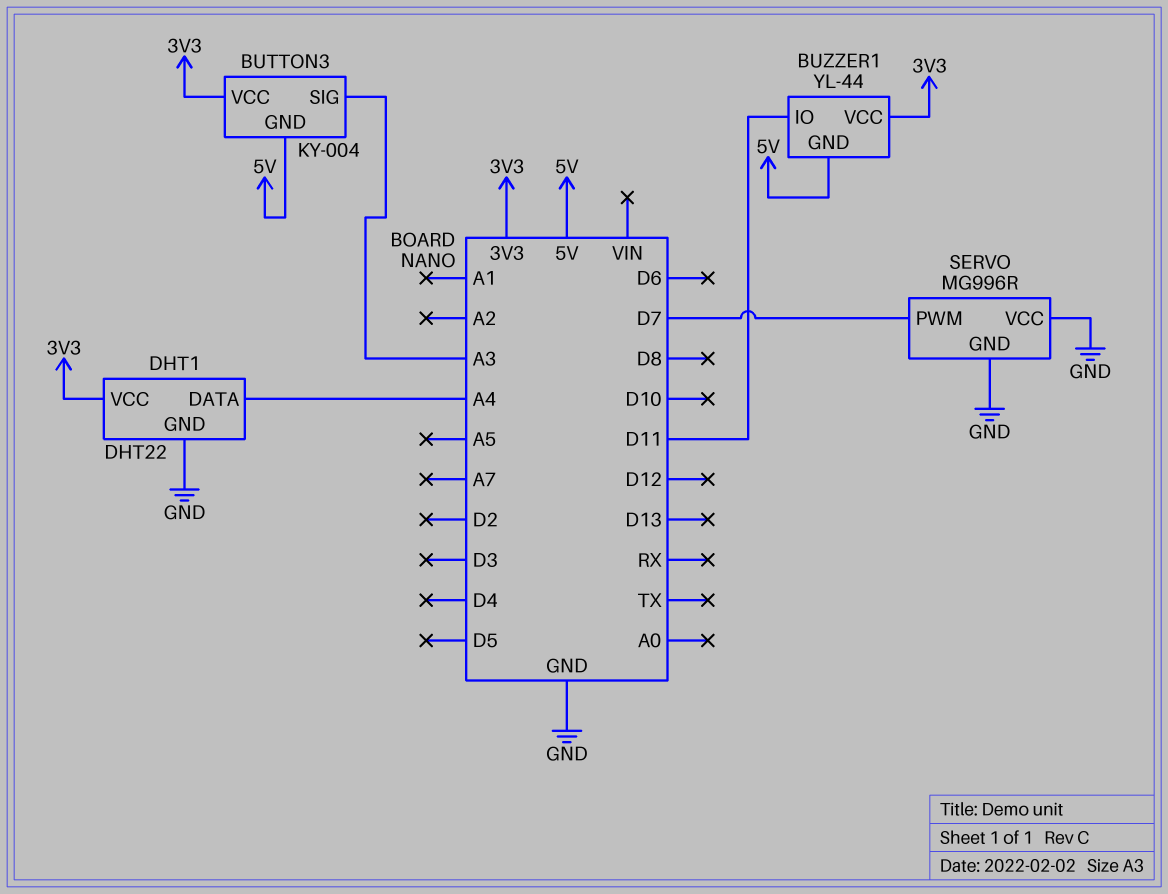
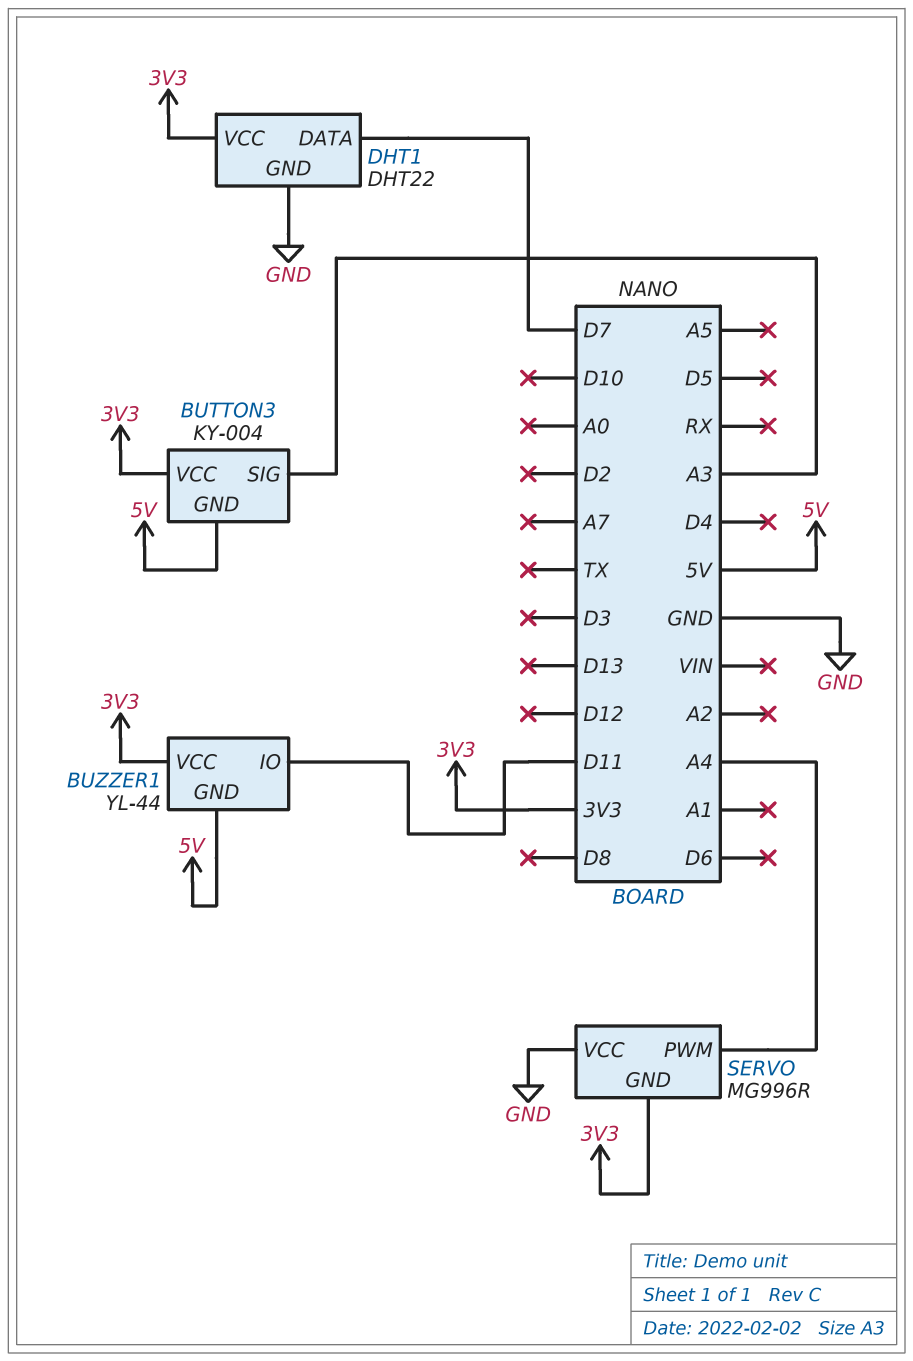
DHT1 pin DATA: A4 -> D7
SERVO pin GND: GND -> 3V3
SERVO pin PWM: D7 -> A4

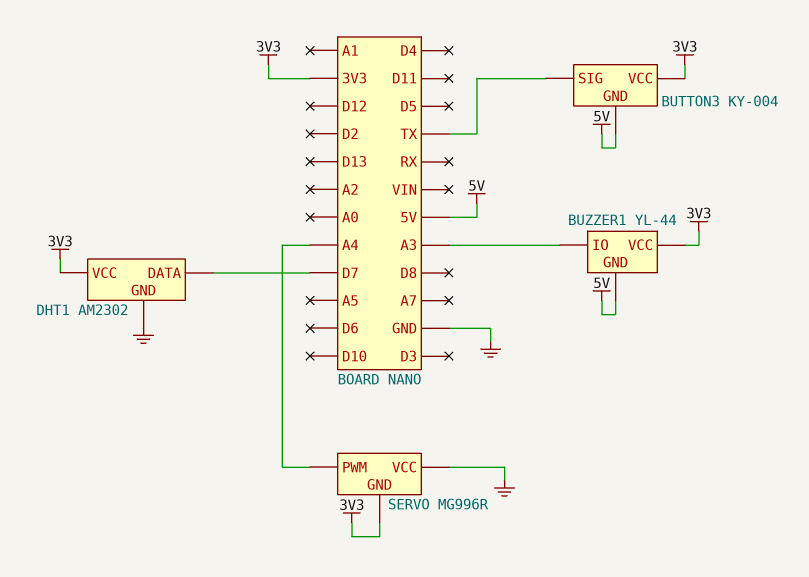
BUTTON3 pin SIG: A3 -> TX
BUZZER1 pin IO: D11 -> A3
DHT1: DHT22 -> AM2302

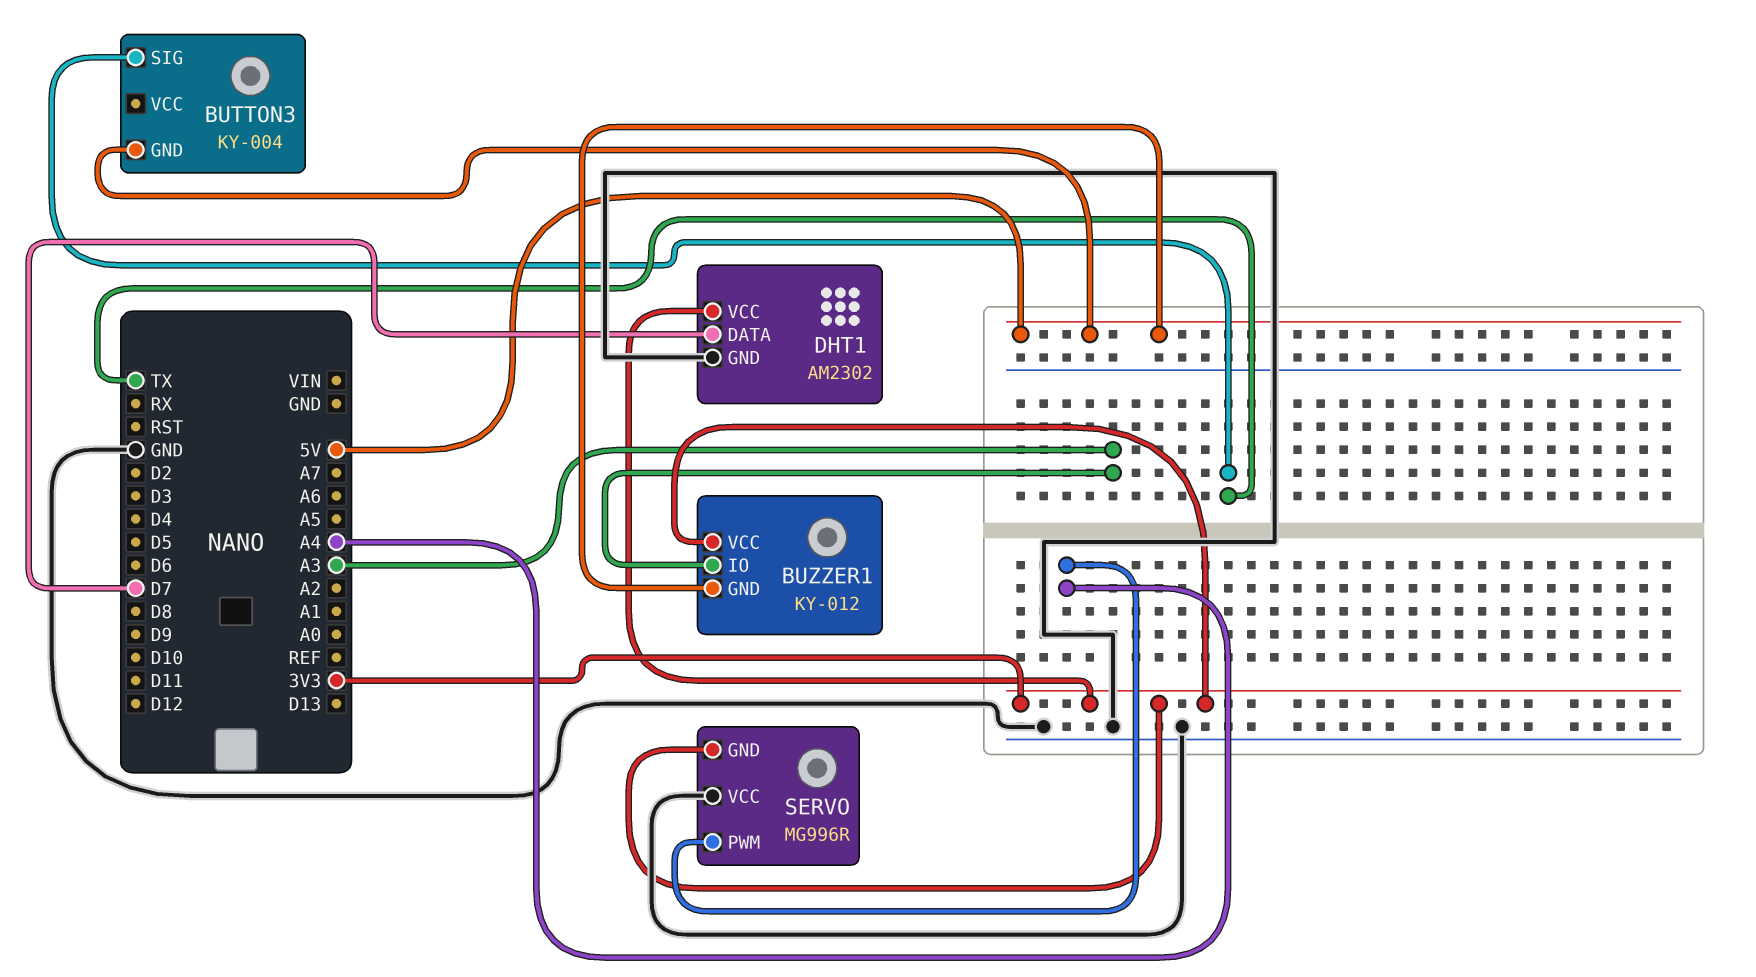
BUTTON3 pin VCC: 3V3 -> none
BUZZER1: YL-44 -> KY-012

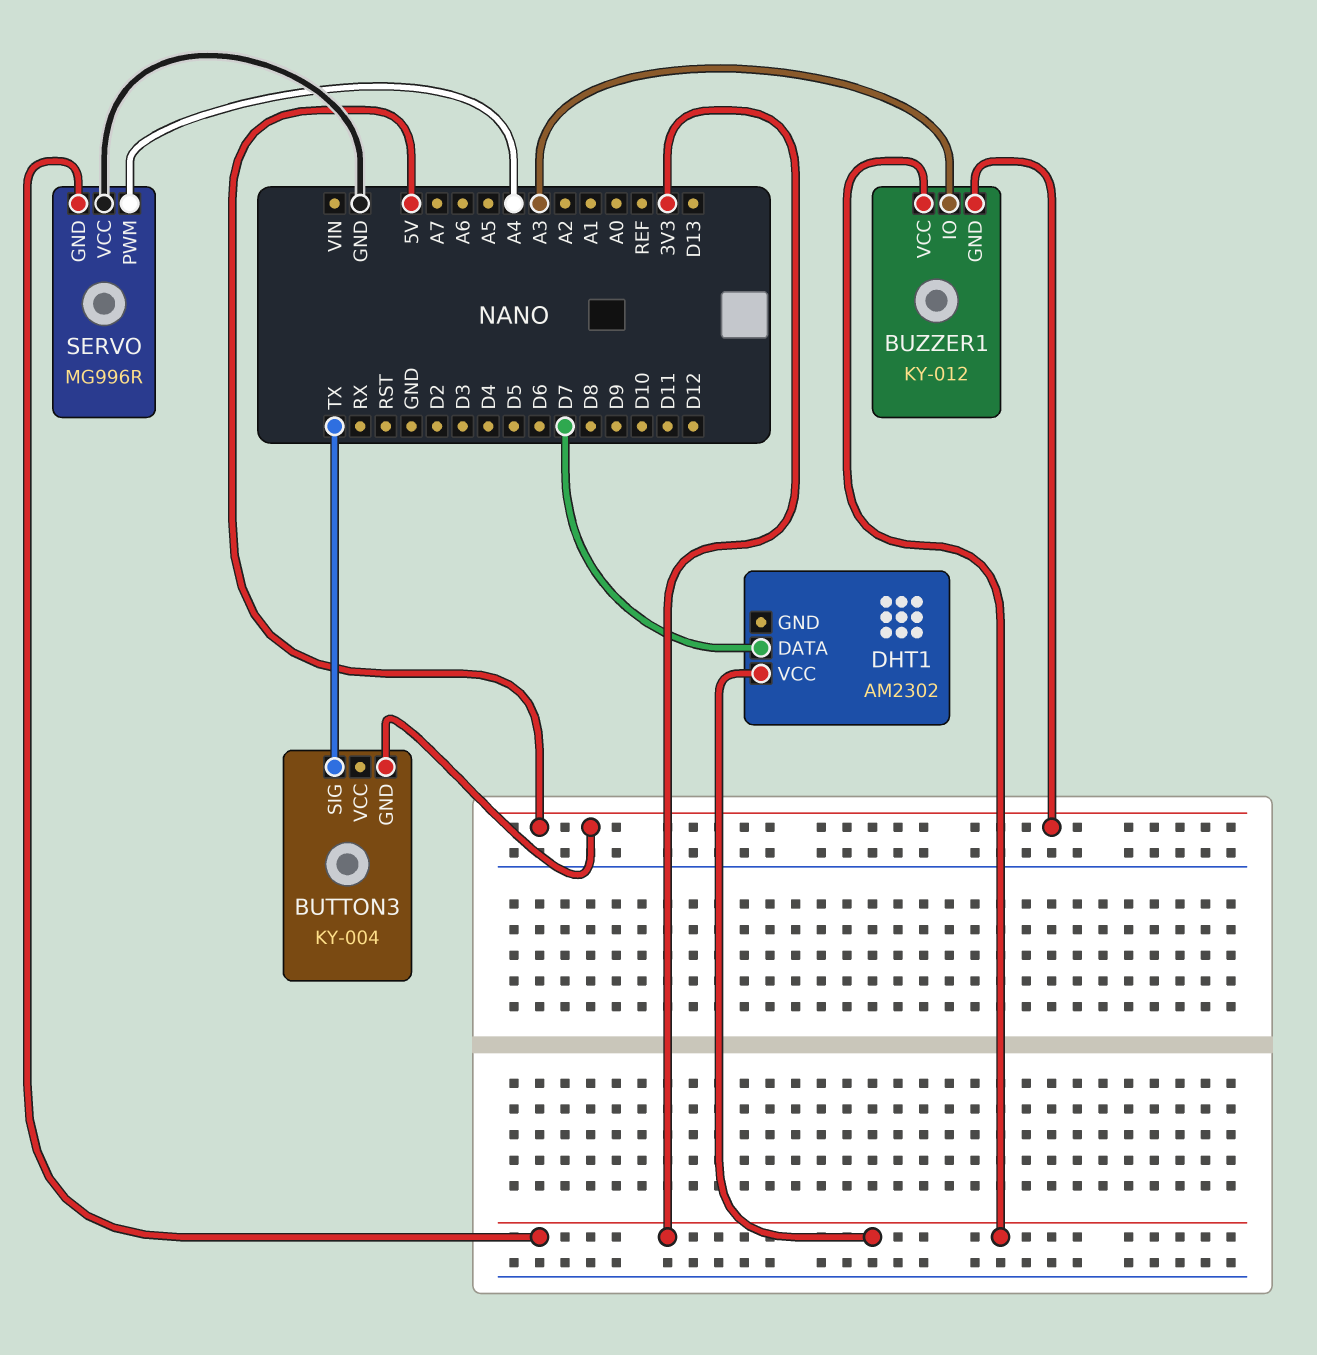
DHT1 pin GND: GND -> none

